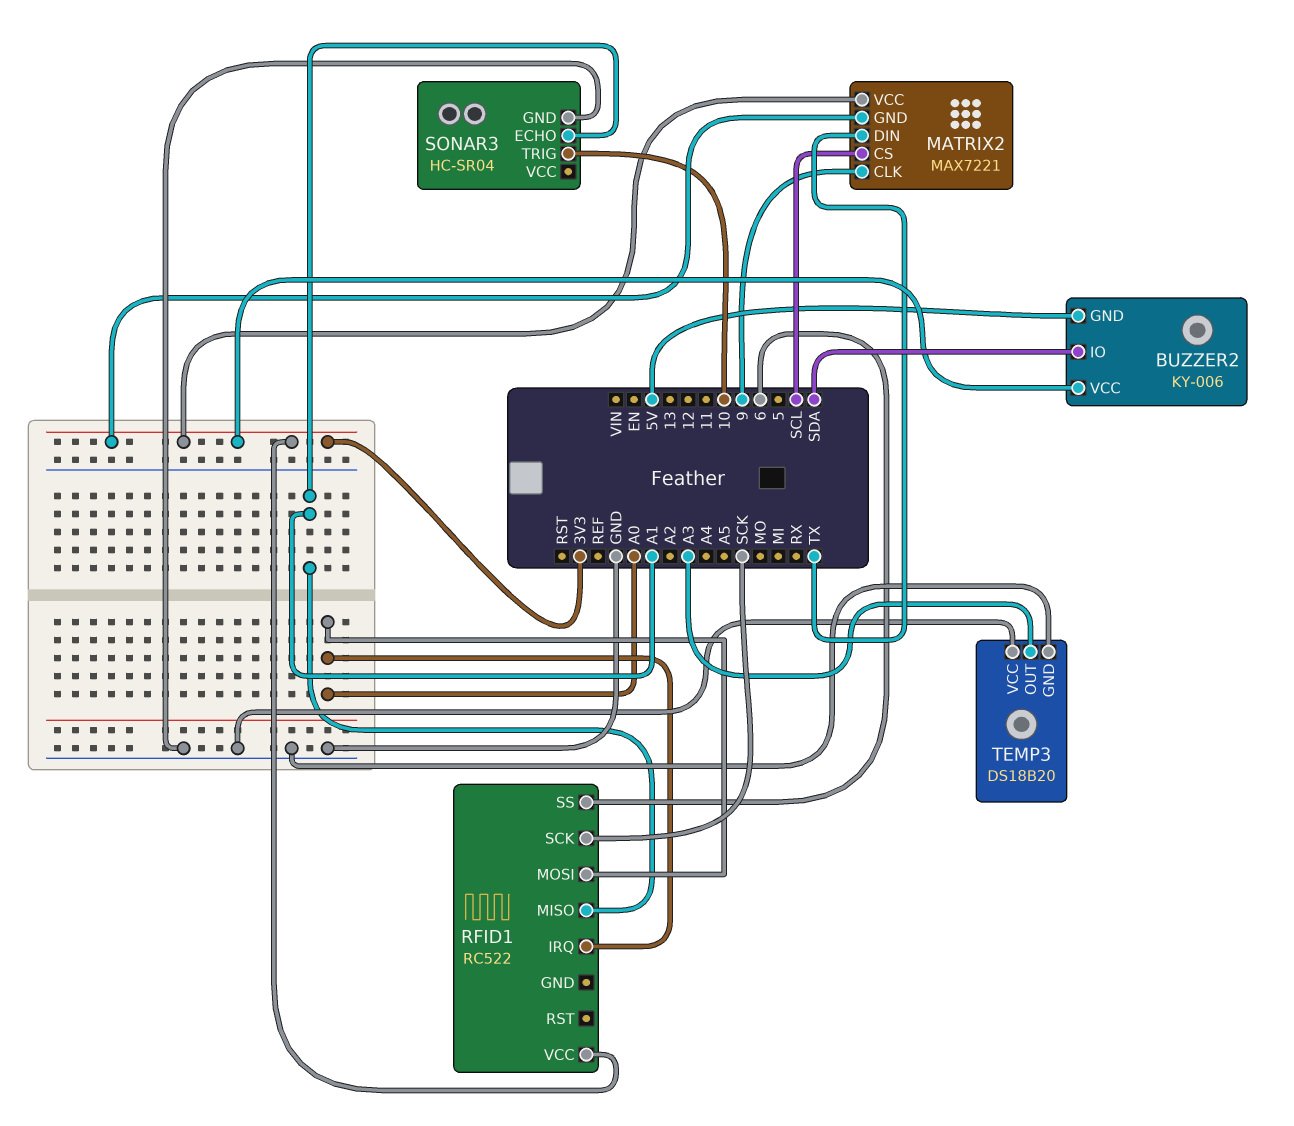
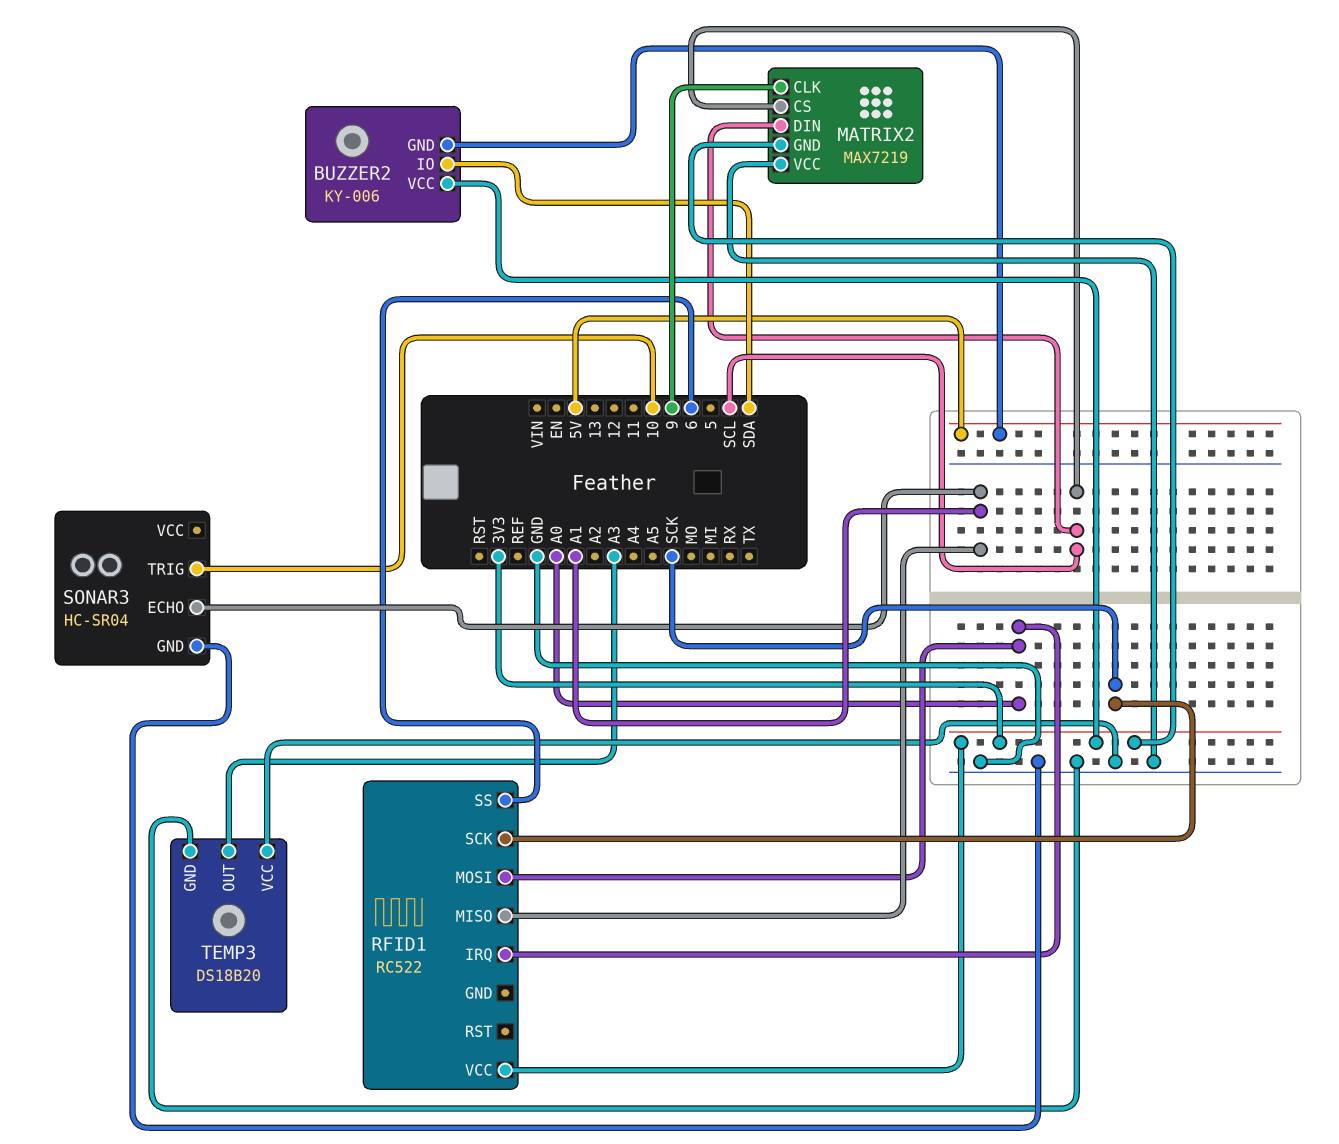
MATRIX2: MAX7221 -> MAX7219
MATRIX2 pin DIN: TX -> SCL
MATRIX2 pin VCC: 3V3 -> GND

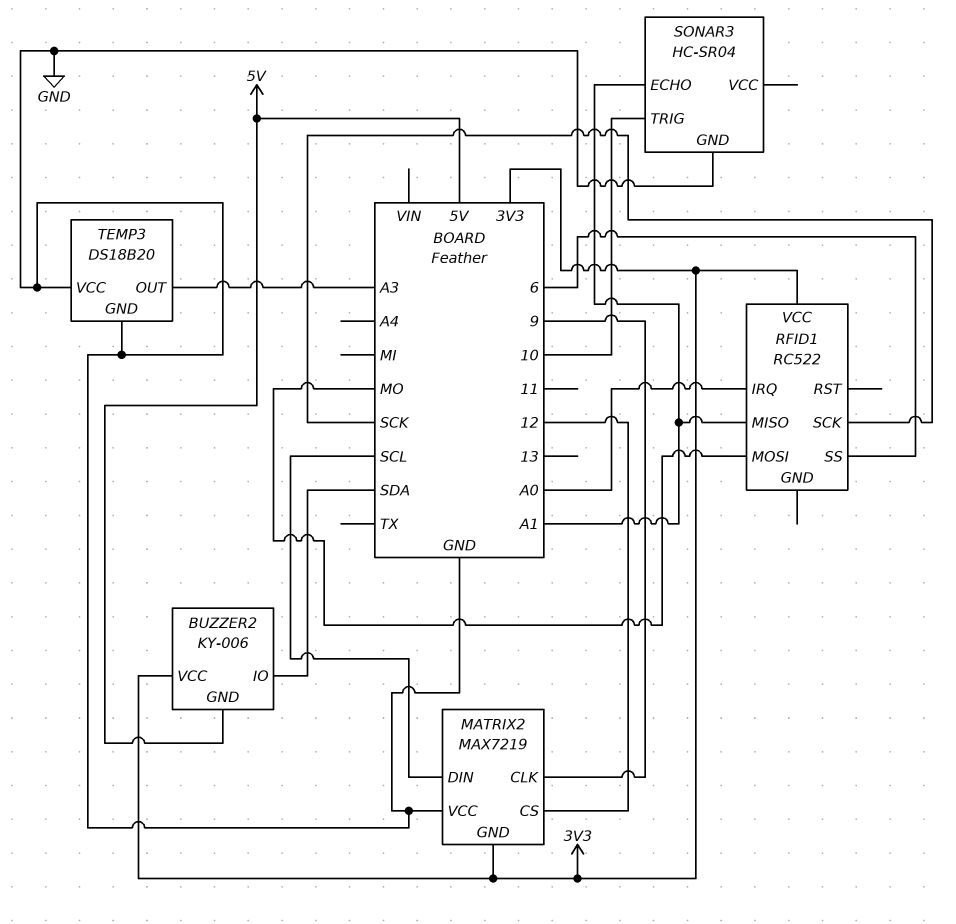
MATRIX2 pin CS: SCL -> 12
RFID1 pin MOSI: A0 -> MO

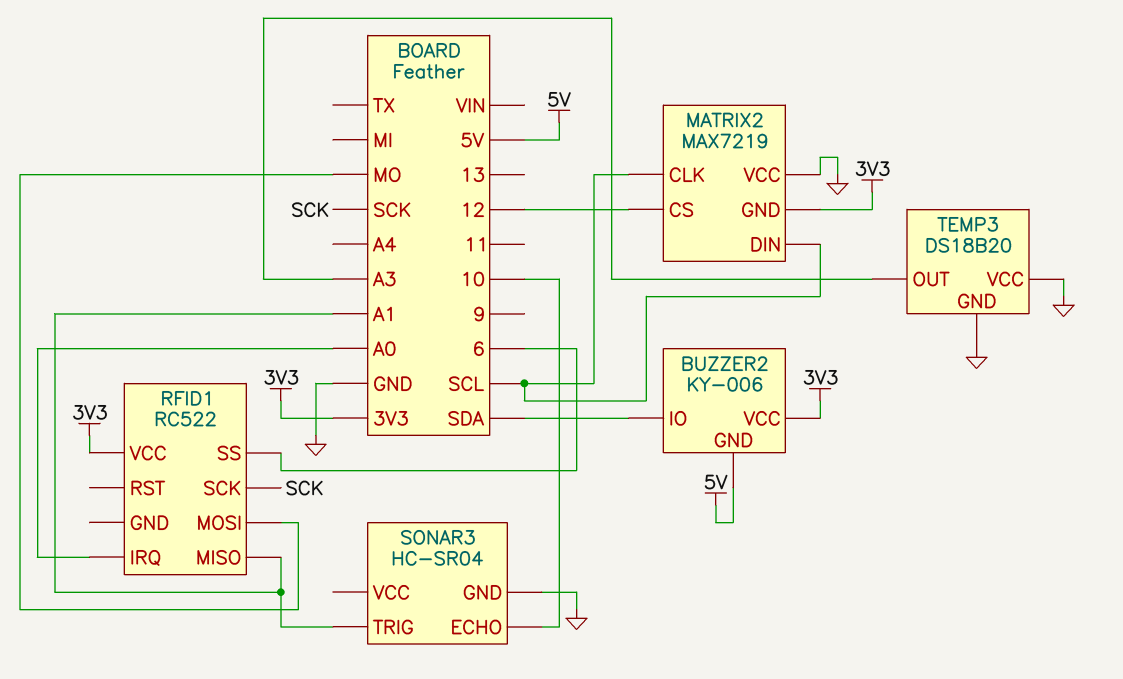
MATRIX2 pin CLK: 9 -> SCL
SONAR3 pin ECHO: A1 -> 10
SONAR3 pin TRIG: 10 -> A1

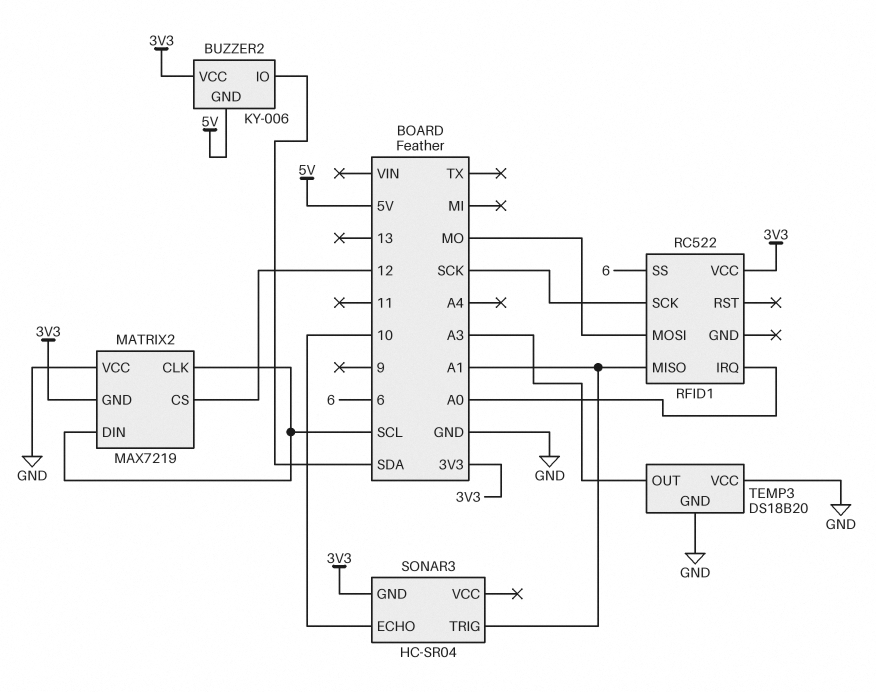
SONAR3 pin GND: GND -> 3V3

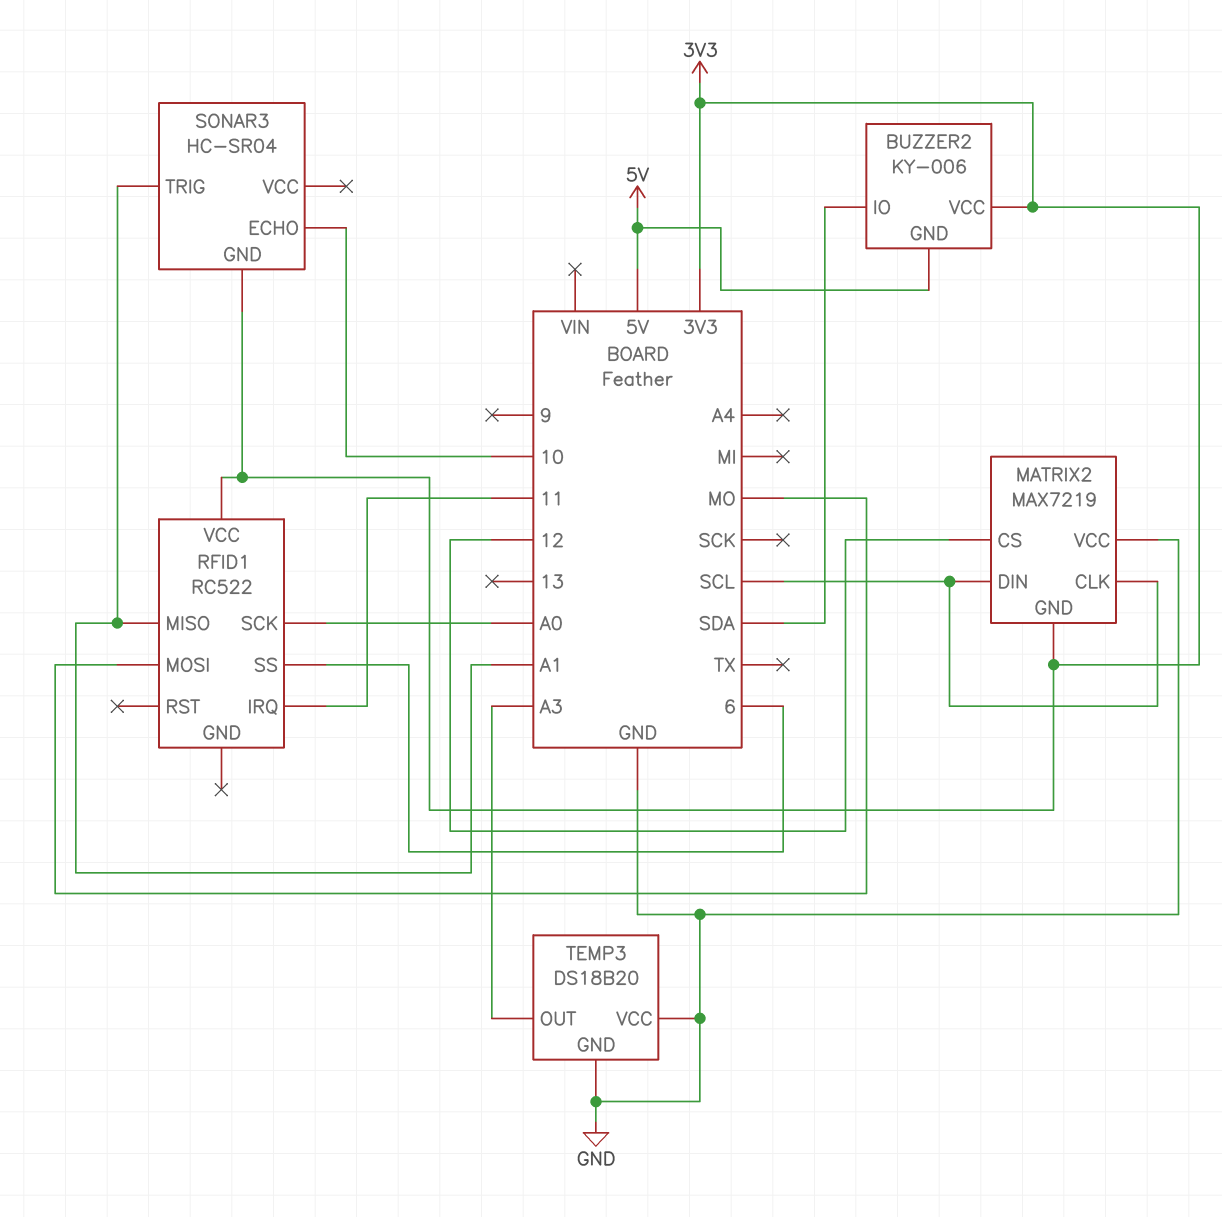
RFID1 pin IRQ: A0 -> 11
RFID1 pin SCK: SCK -> A0

